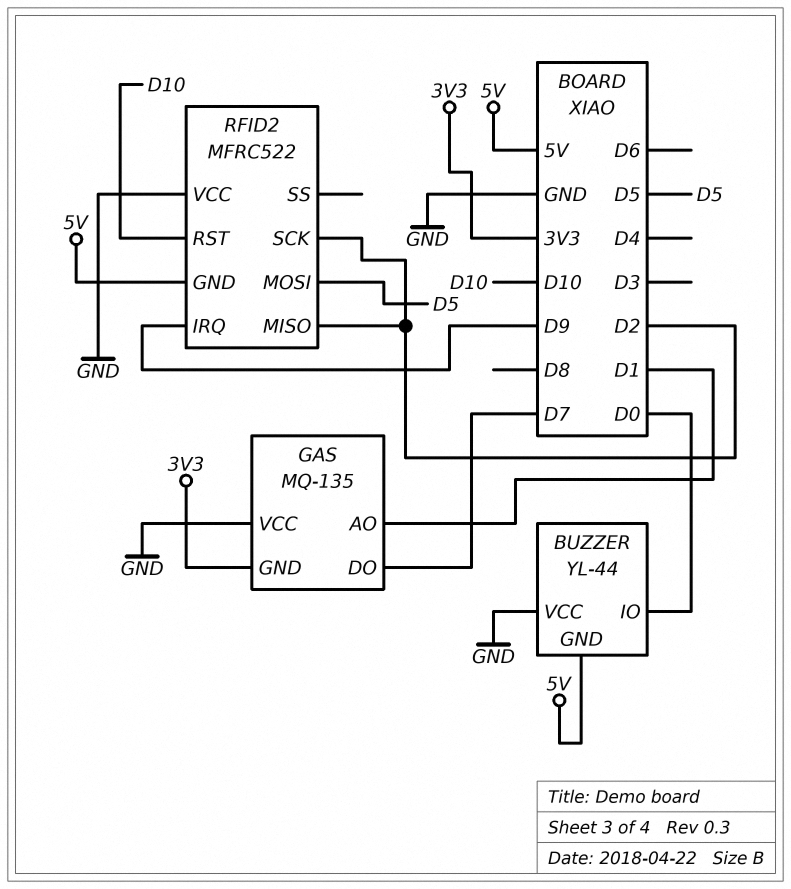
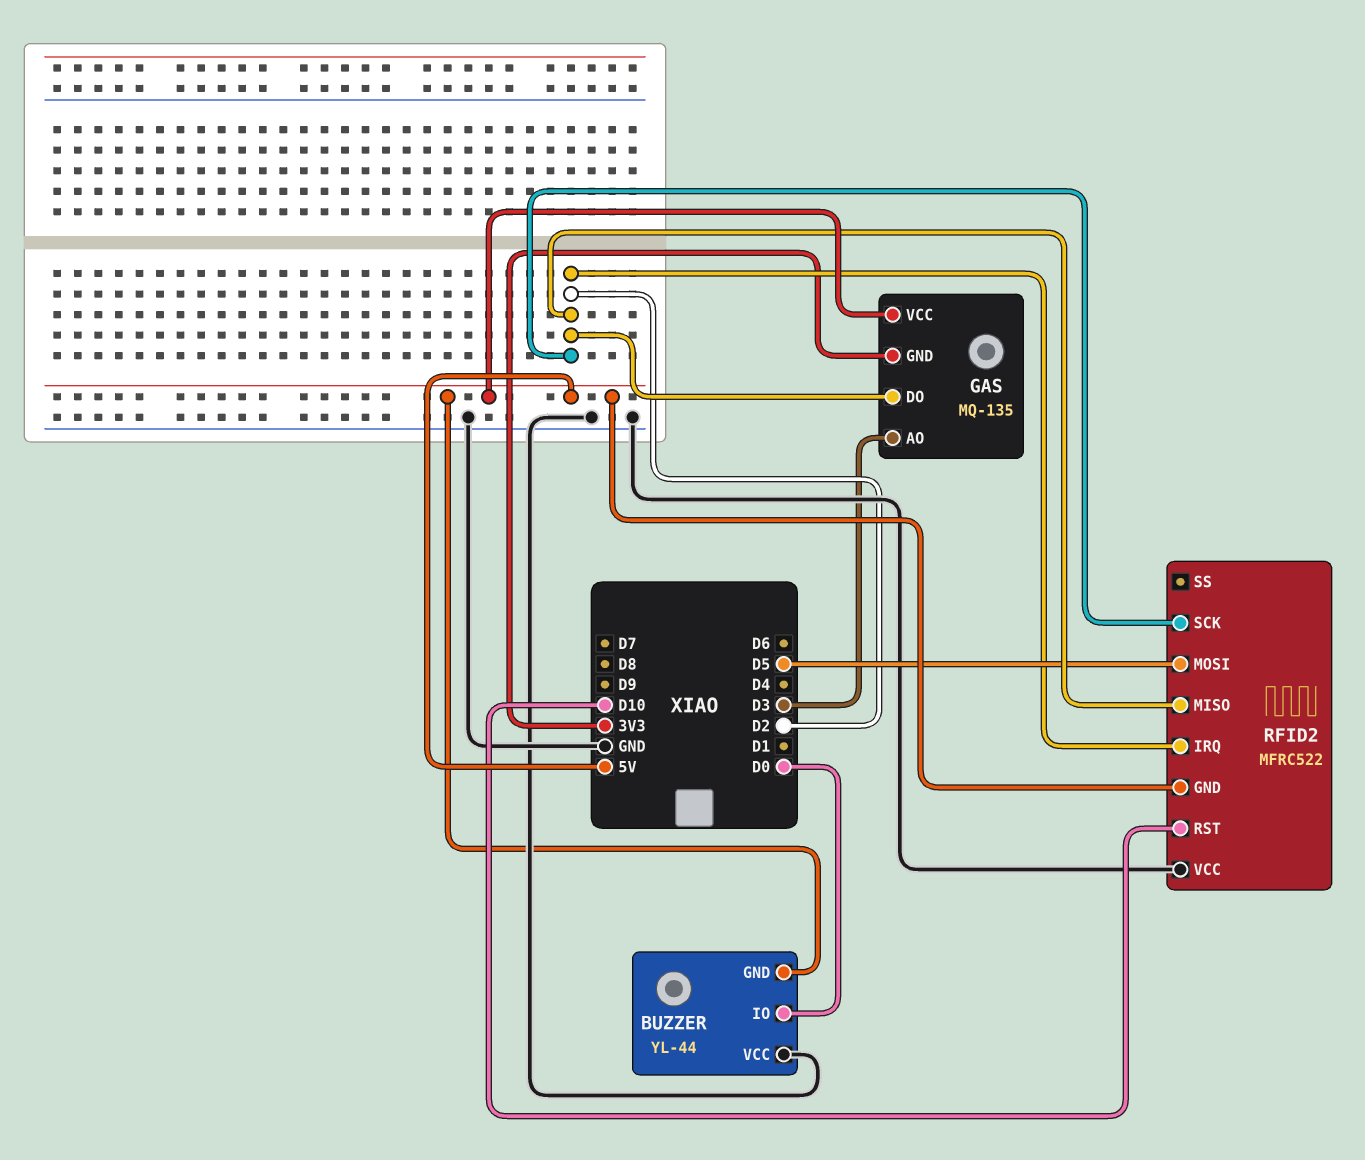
GAS pin AO: D1 -> D3
GAS pin DO: D7 -> D2
GAS pin VCC: GND -> 5V
RFID2 pin IRQ: D9 -> D2

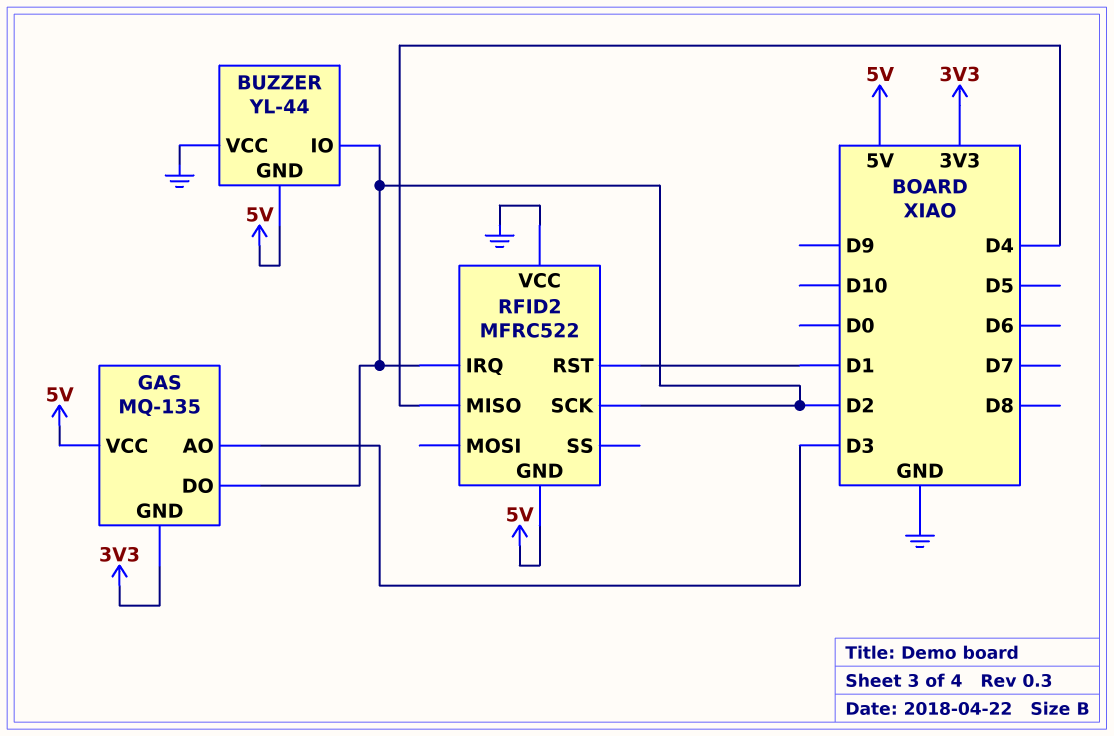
BUZZER pin IO: D0 -> D2
RFID2 pin MISO: D2 -> D4
RFID2 pin MOSI: D5 -> none
RFID2 pin RST: D10 -> D1

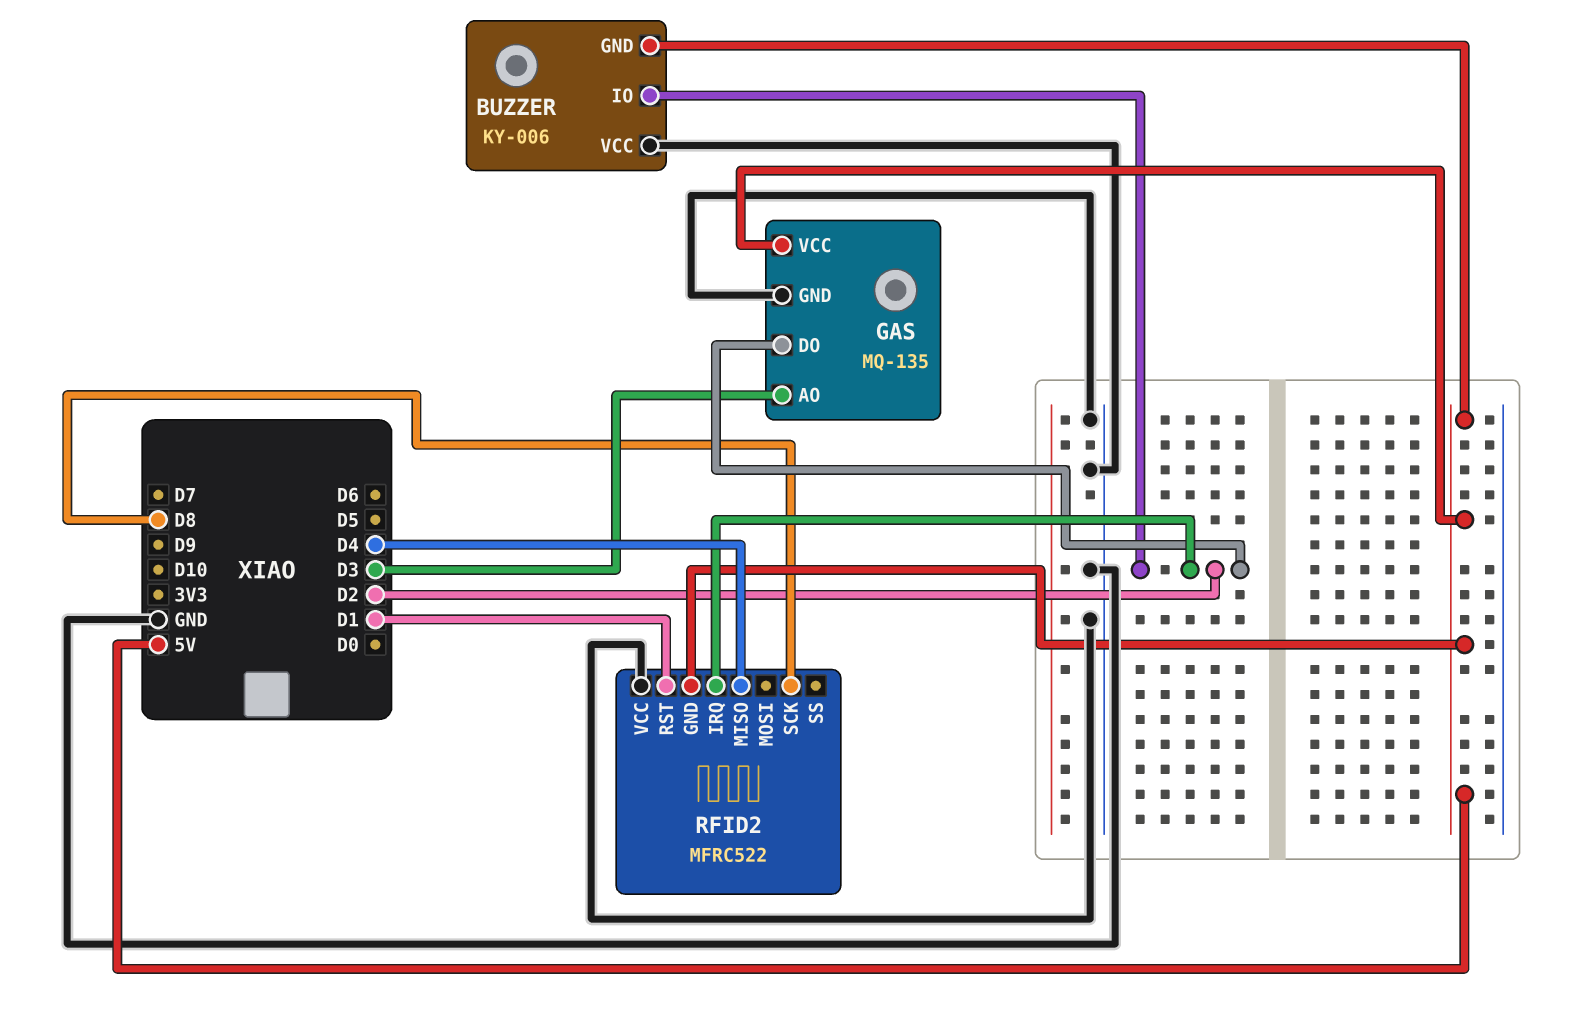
BUZZER: YL-44 -> KY-006
GAS pin GND: 3V3 -> GND
RFID2 pin SCK: D2 -> D8

